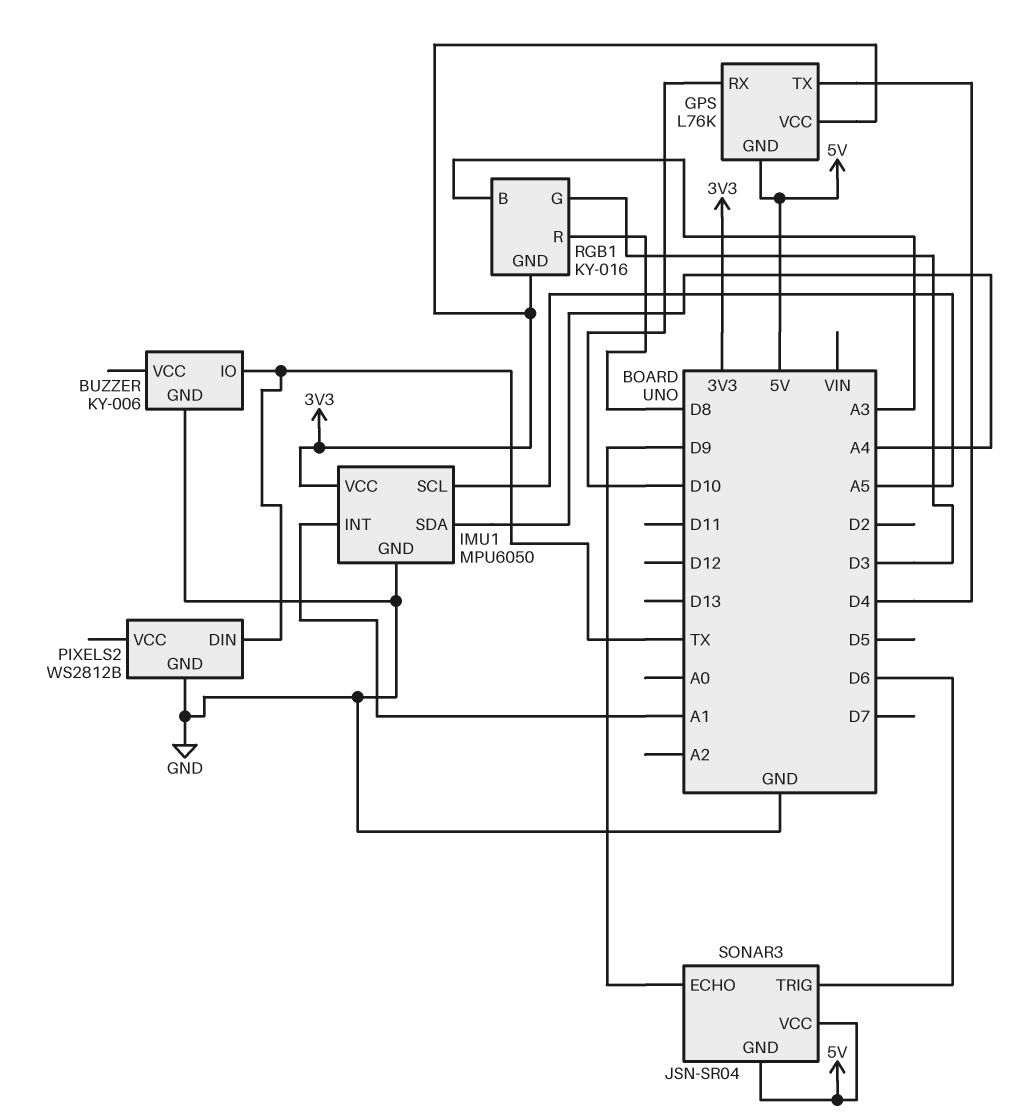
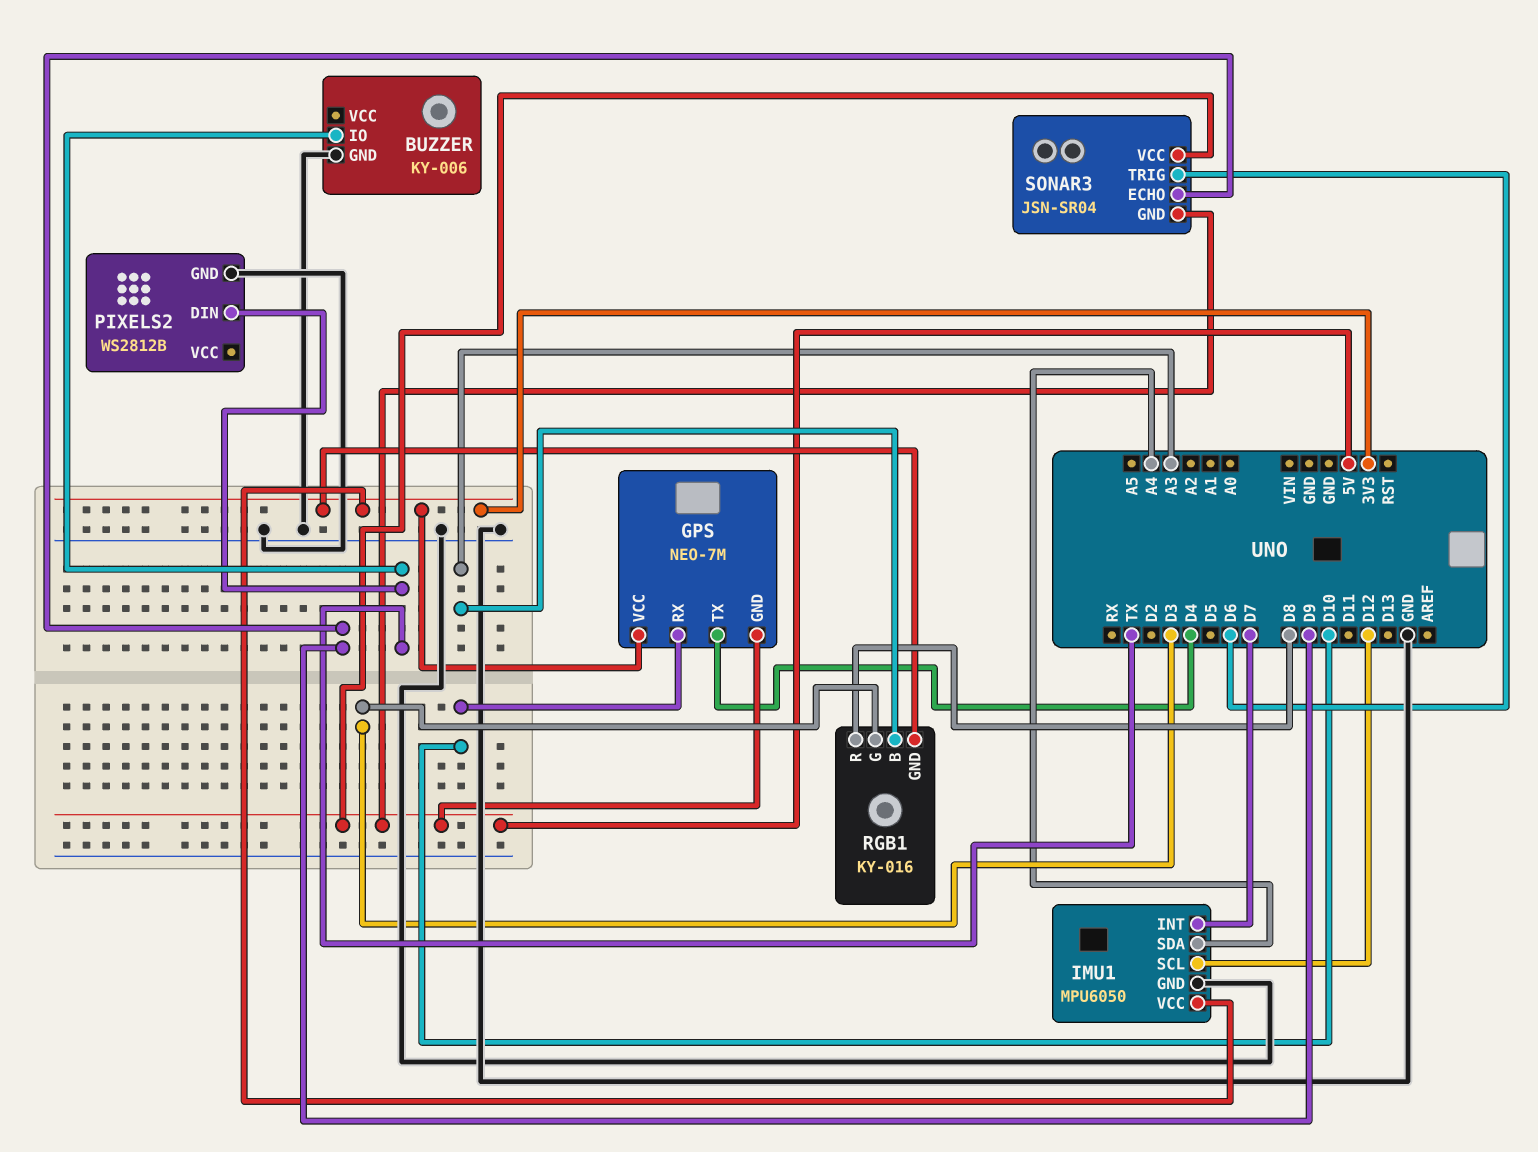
GPS: L76K -> NEO-7M
IMU1 pin INT: A1 -> D7
IMU1 pin SCL: A5 -> D12

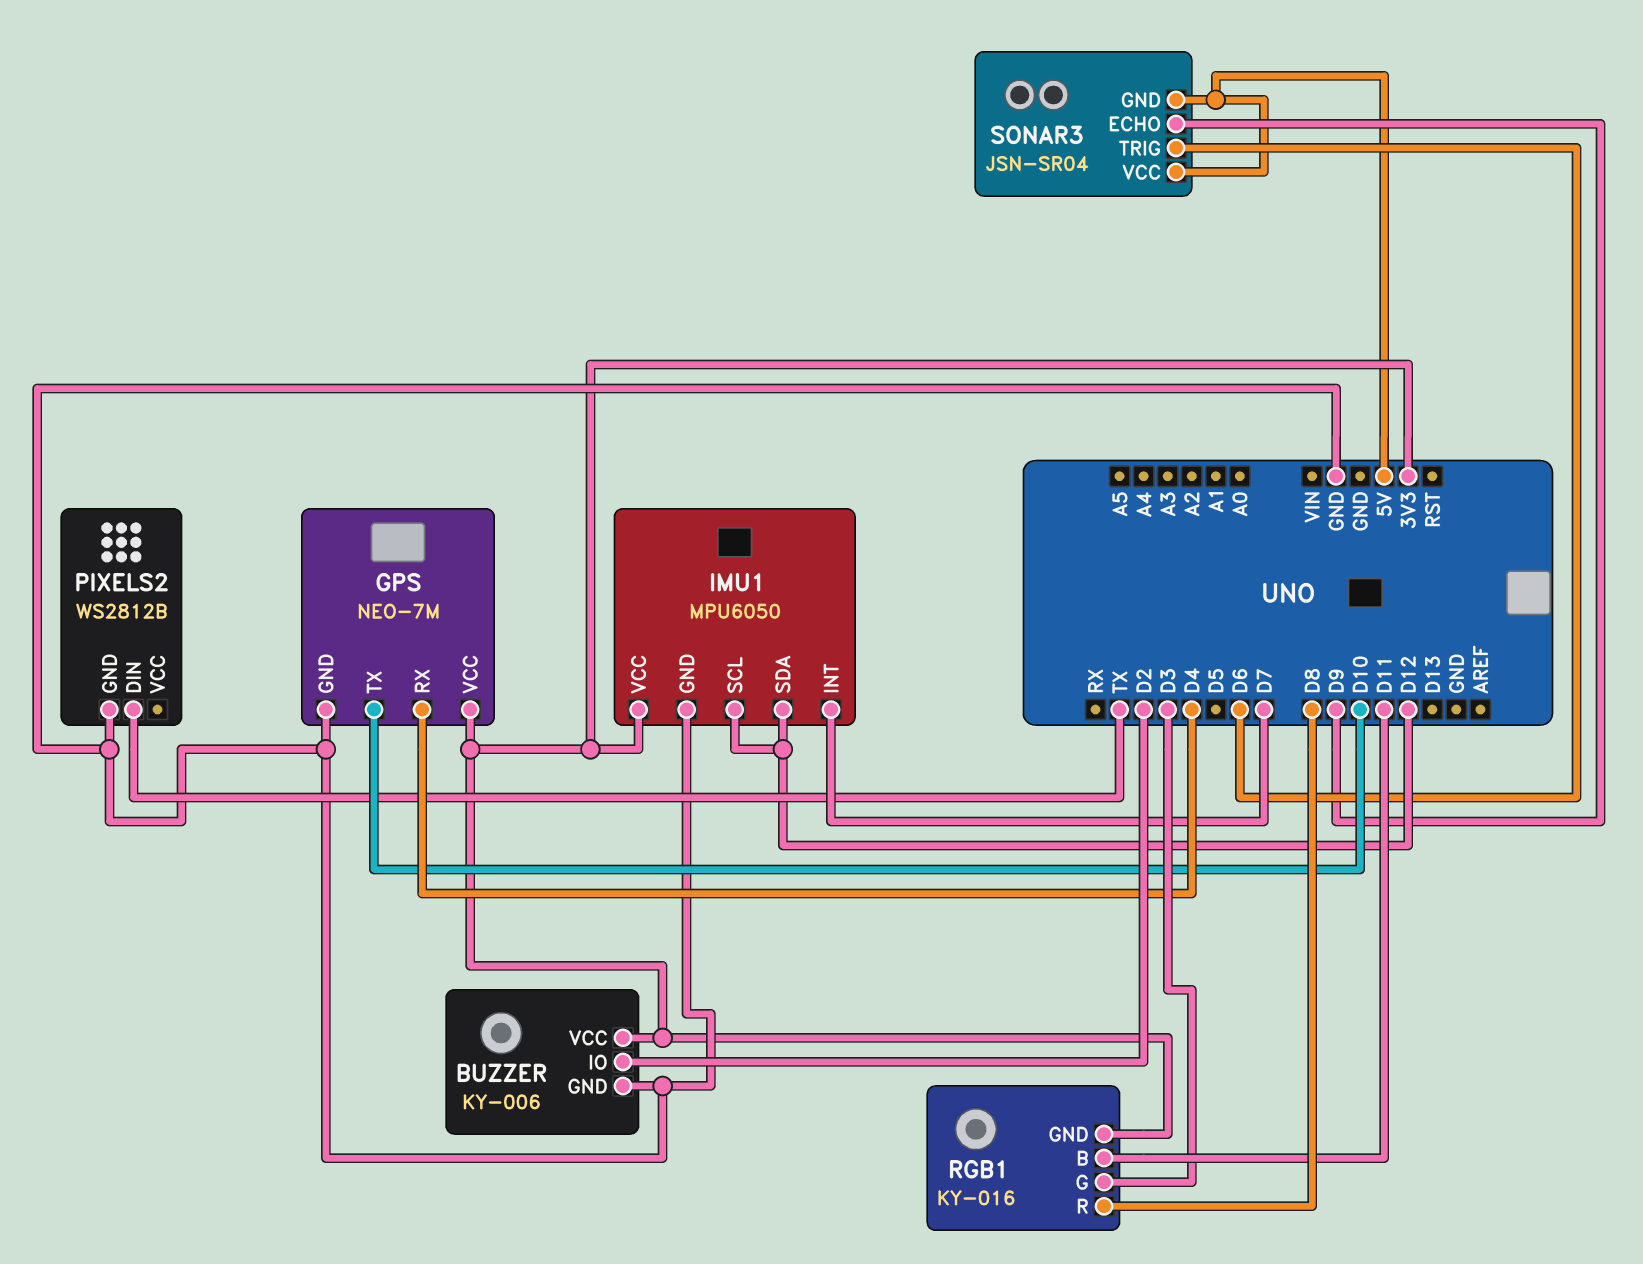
BUZZER pin IO: TX -> D2
BUZZER pin VCC: none -> 3V3
GPS pin GND: 5V -> GND
GPS pin RX: D10 -> D4
GPS pin TX: D4 -> D10
IMU1 pin SDA: A4 -> D12
RGB1 pin B: A3 -> D11

